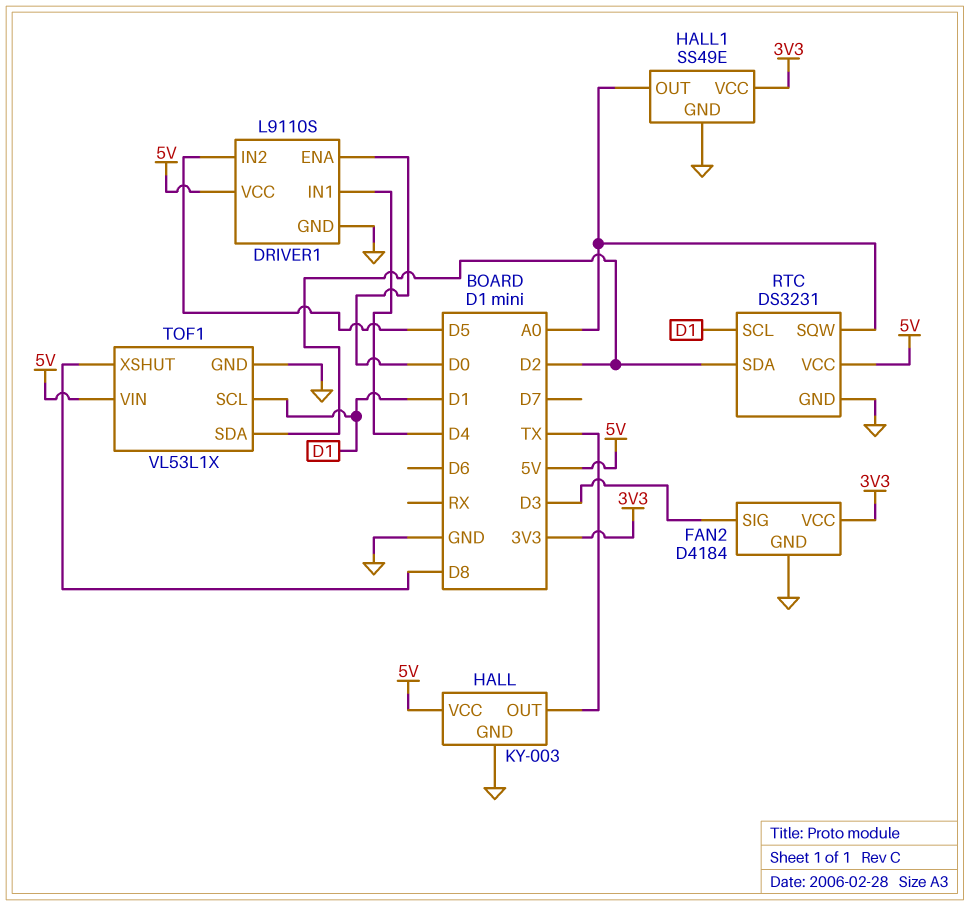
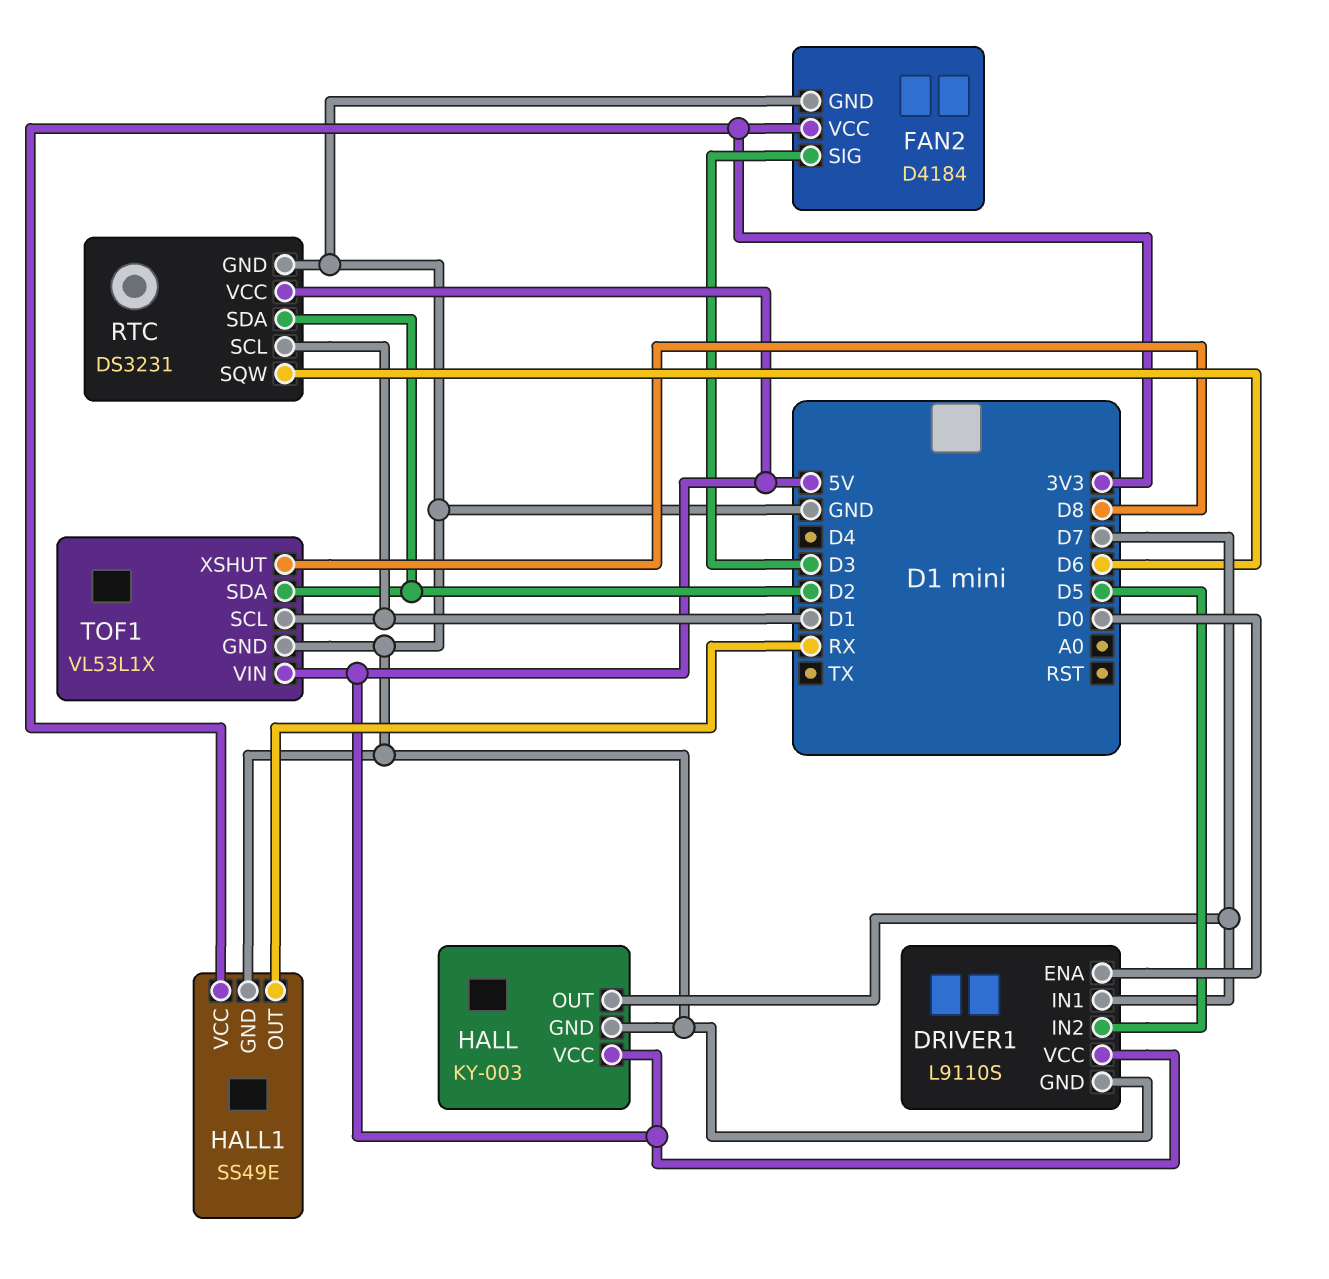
DRIVER1 pin IN1: D4 -> D7
HALL pin OUT: TX -> D7
HALL1 pin OUT: A0 -> RX
RTC pin SQW: A0 -> D6

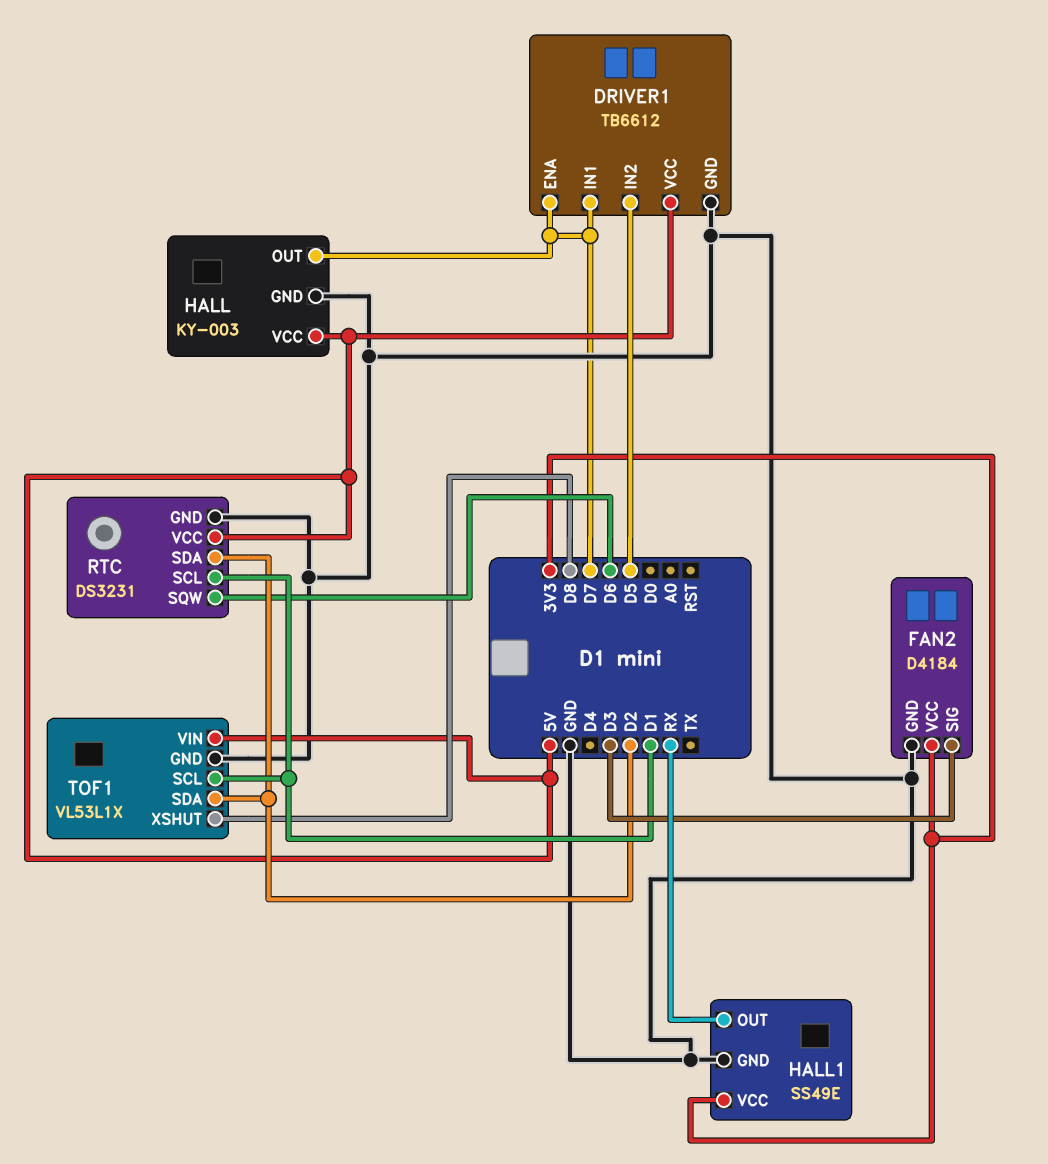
DRIVER1: L9110S -> TB6612
DRIVER1 pin ENA: D0 -> D7

